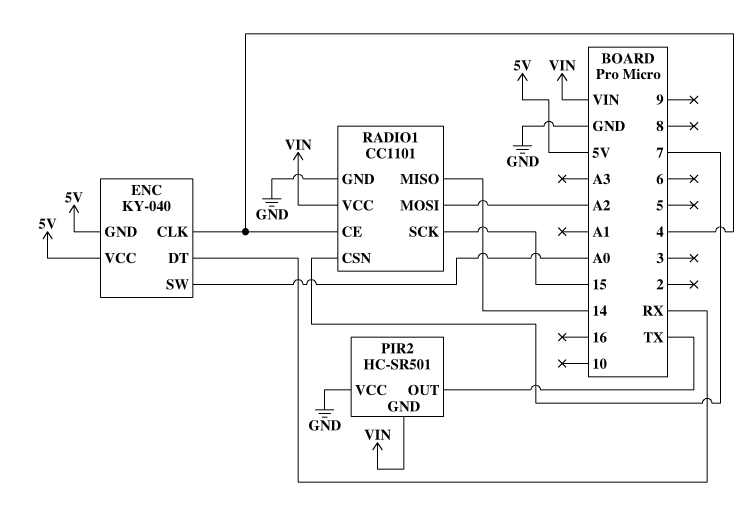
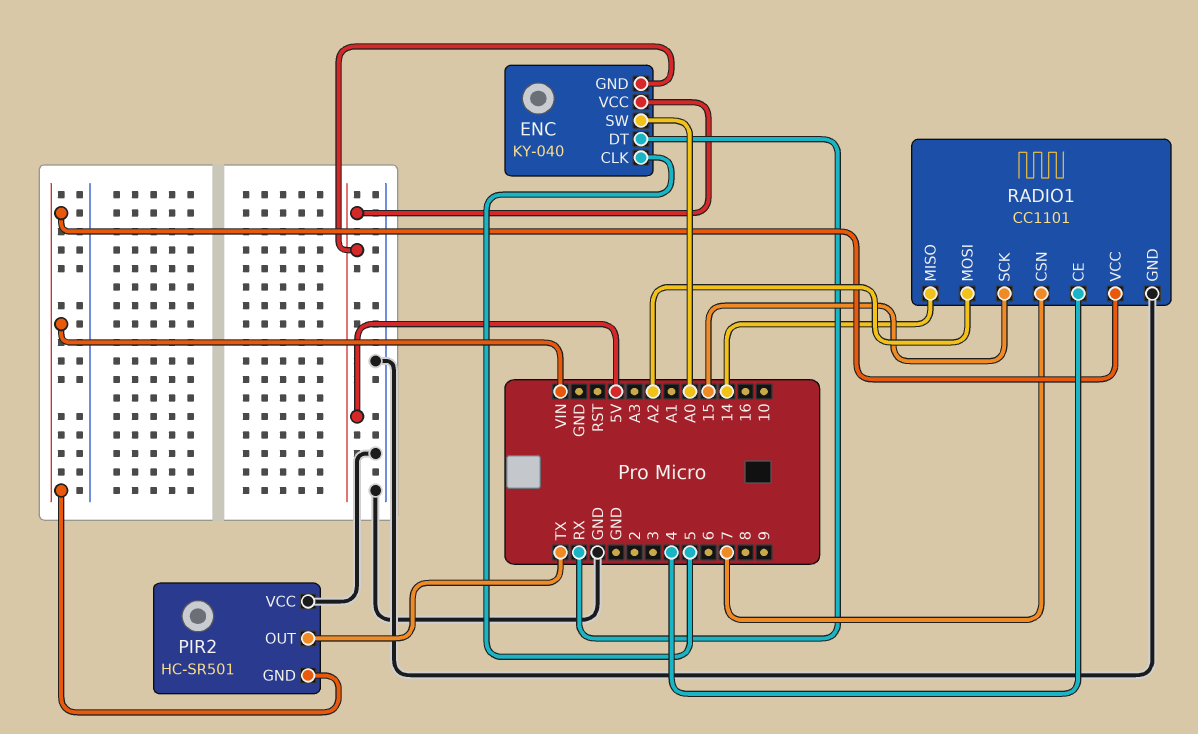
ENC pin CLK: 4 -> 5

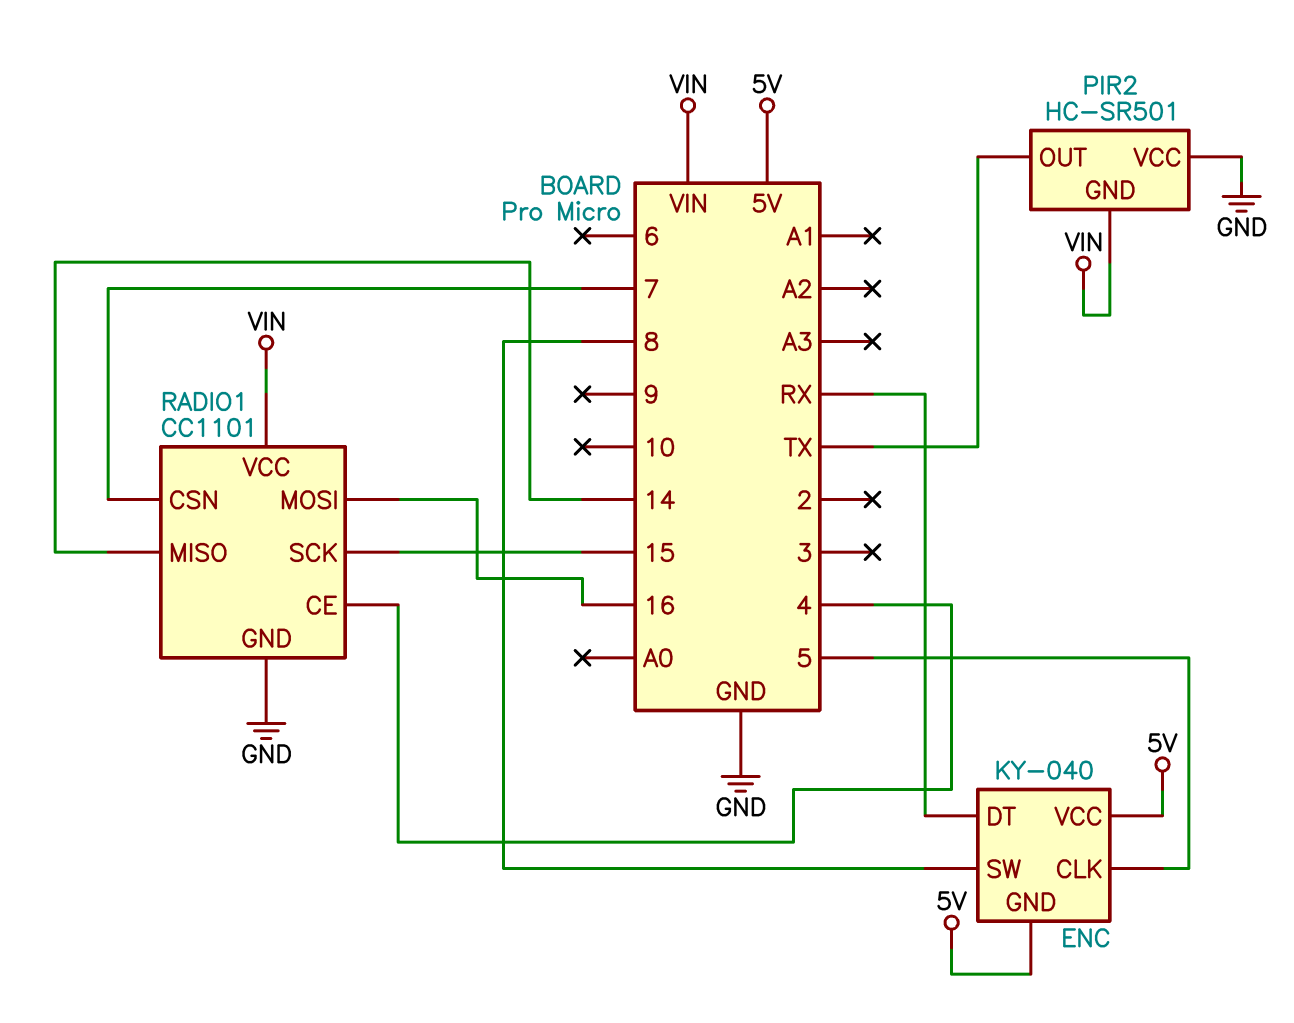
ENC pin SW: A0 -> 8
RADIO1 pin MOSI: A2 -> 16

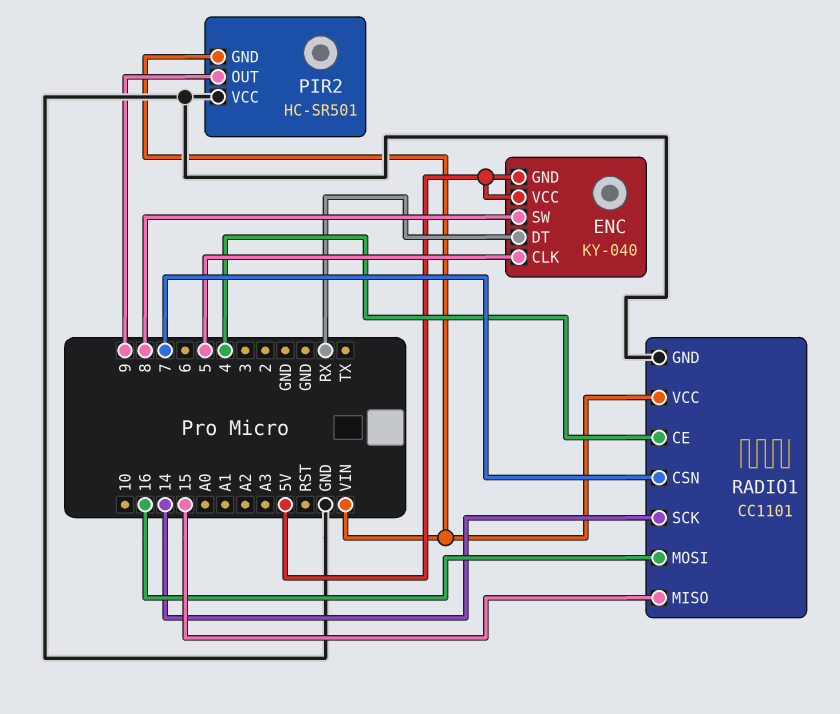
PIR2 pin OUT: TX -> 9
RADIO1 pin MISO: 14 -> 15
RADIO1 pin SCK: 15 -> 14

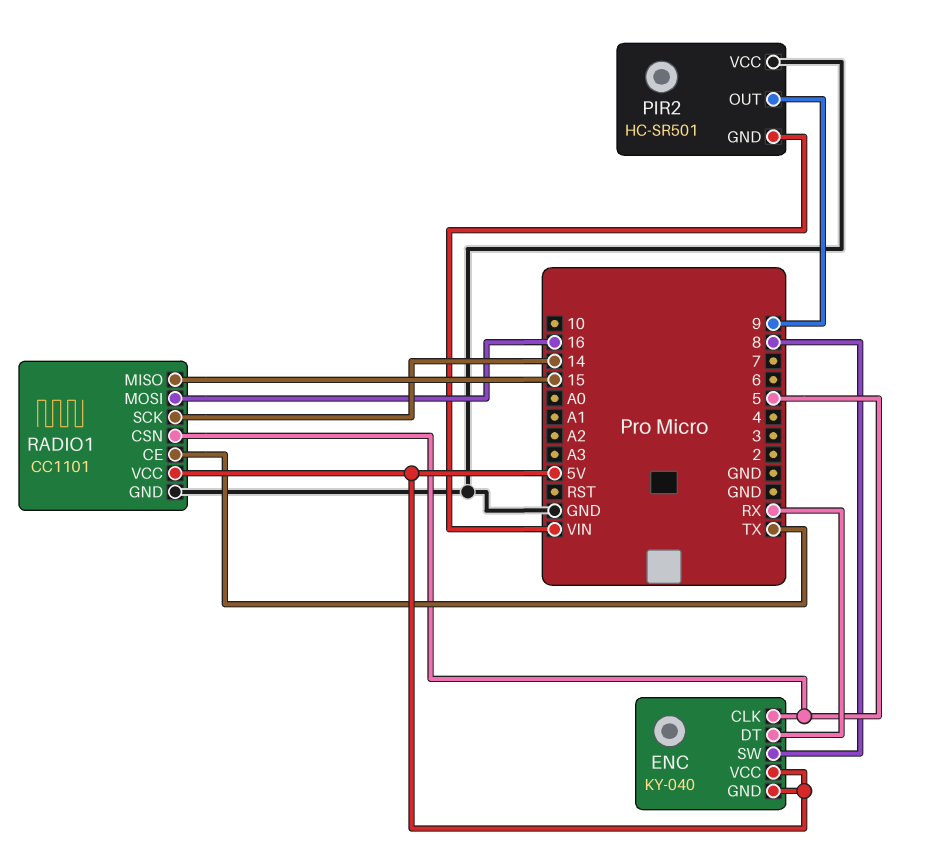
RADIO1 pin CE: 4 -> TX
RADIO1 pin CSN: 7 -> 5
RADIO1 pin VCC: VIN -> 5V

